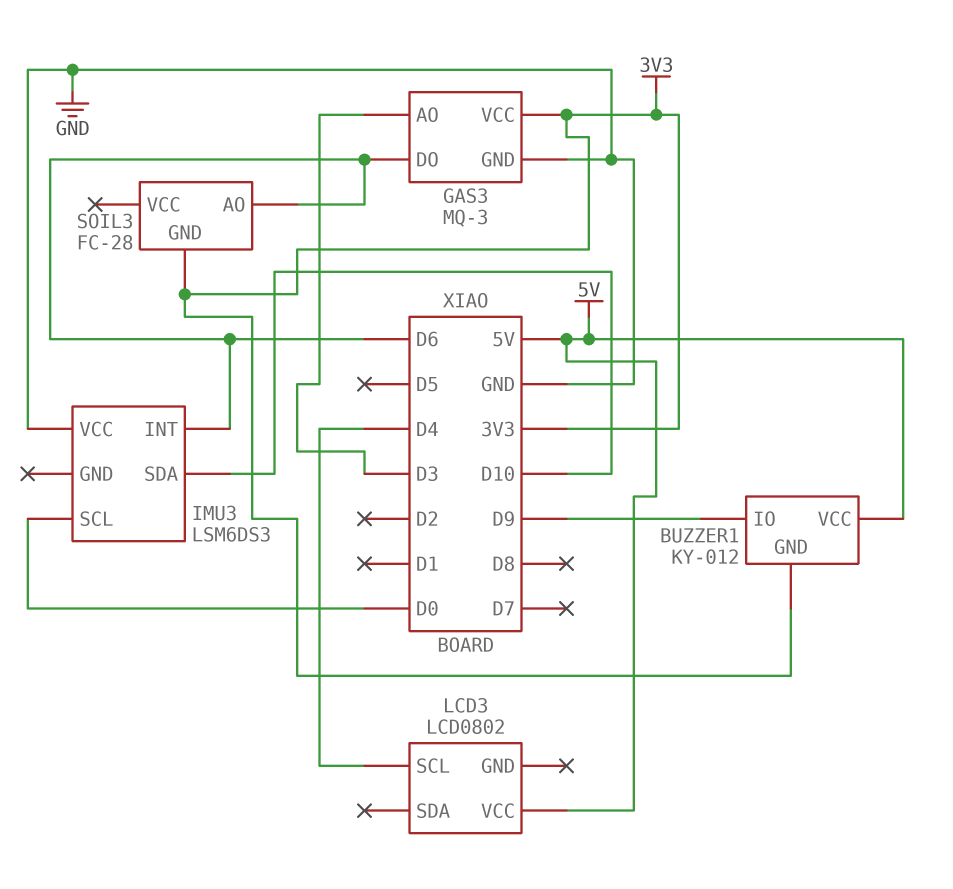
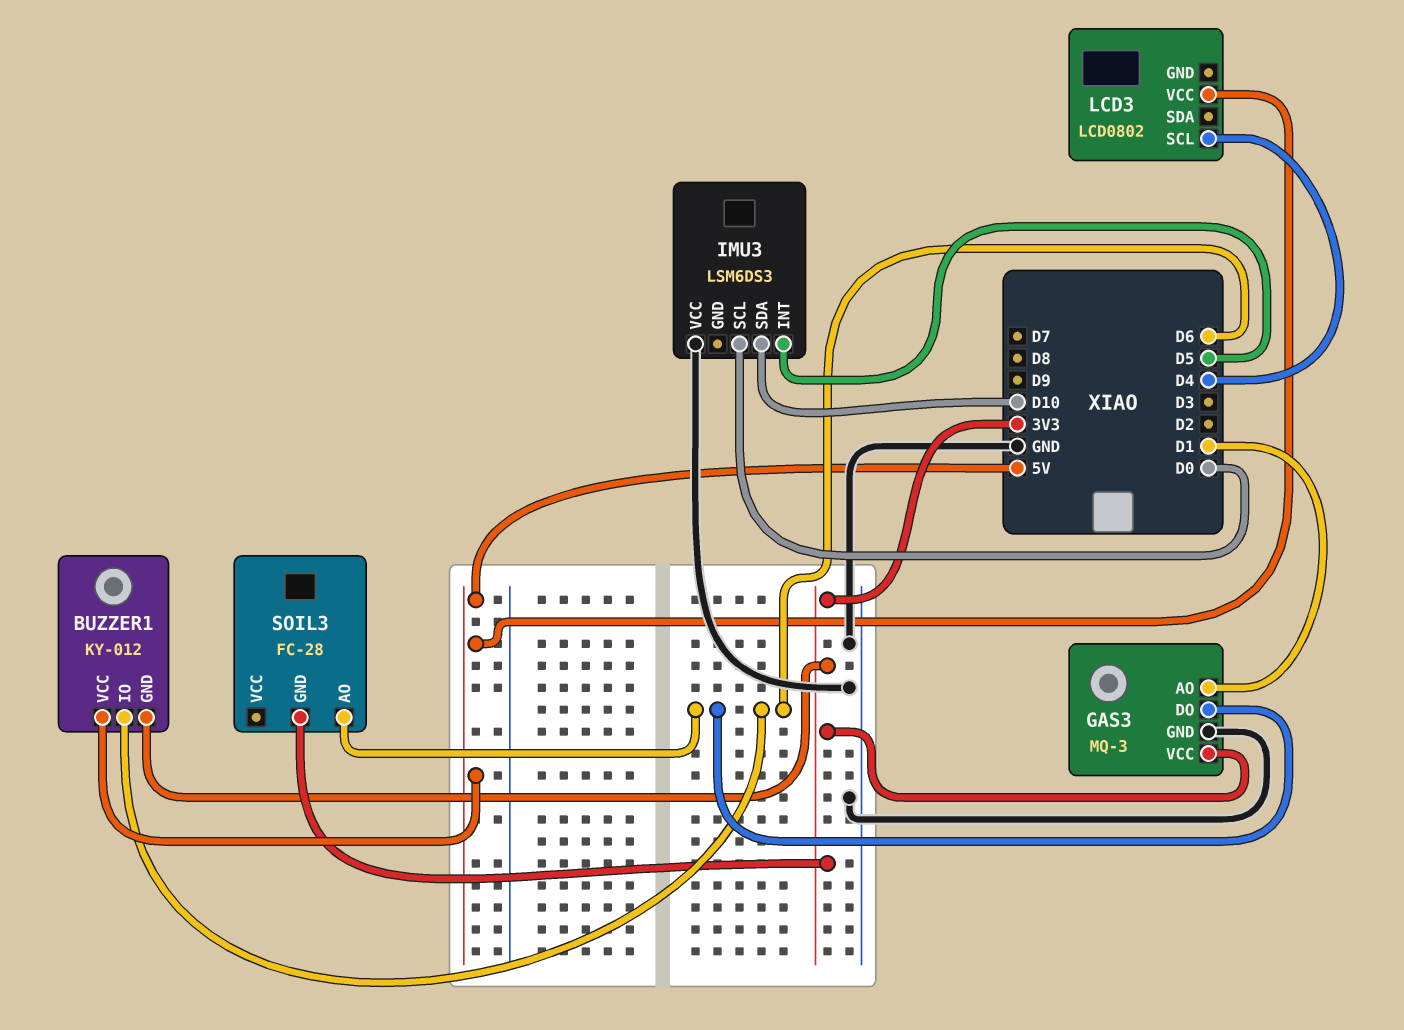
BUZZER1 pin IO: D9 -> D6
GAS3 pin AO: D3 -> D1
IMU3 pin INT: D6 -> D5

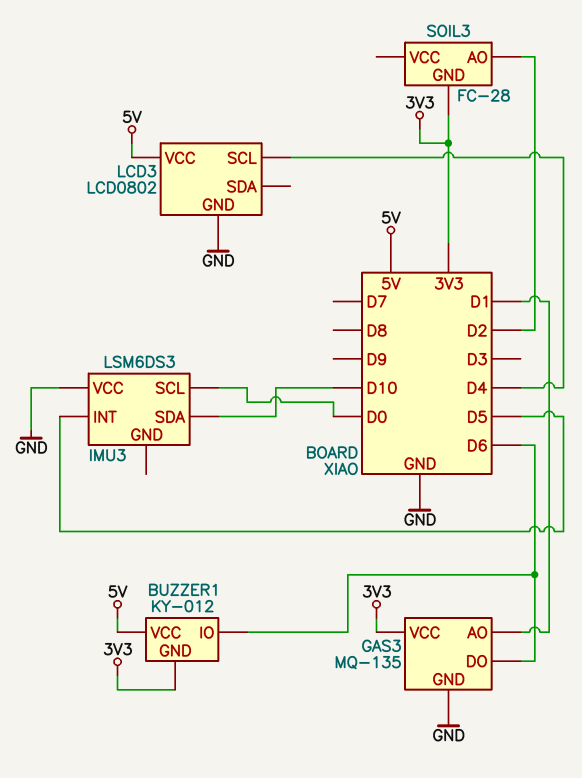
GAS3: MQ-3 -> MQ-135
LCD3 pin GND: none -> GND
SOIL3 pin AO: D6 -> D2

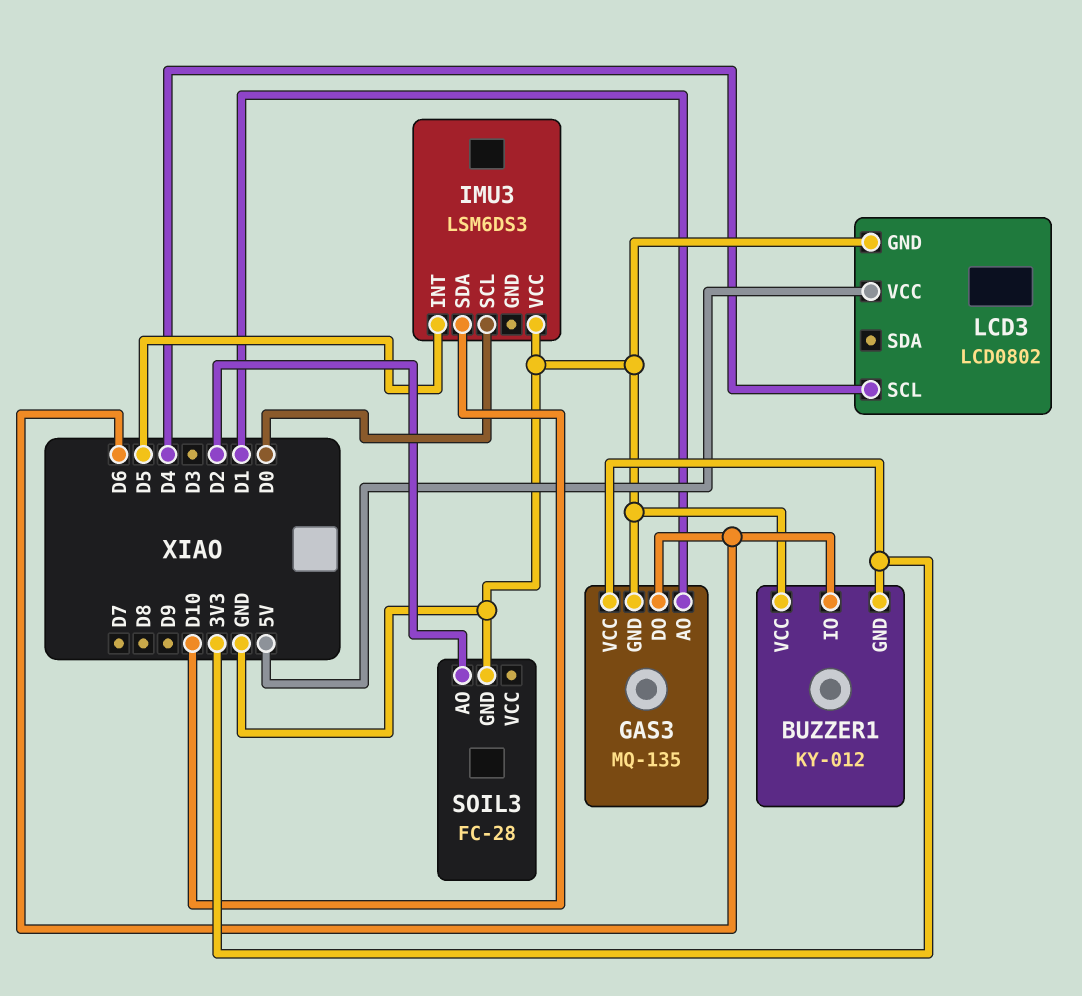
BUZZER1 pin VCC: 5V -> GND
SOIL3 pin GND: 3V3 -> GND

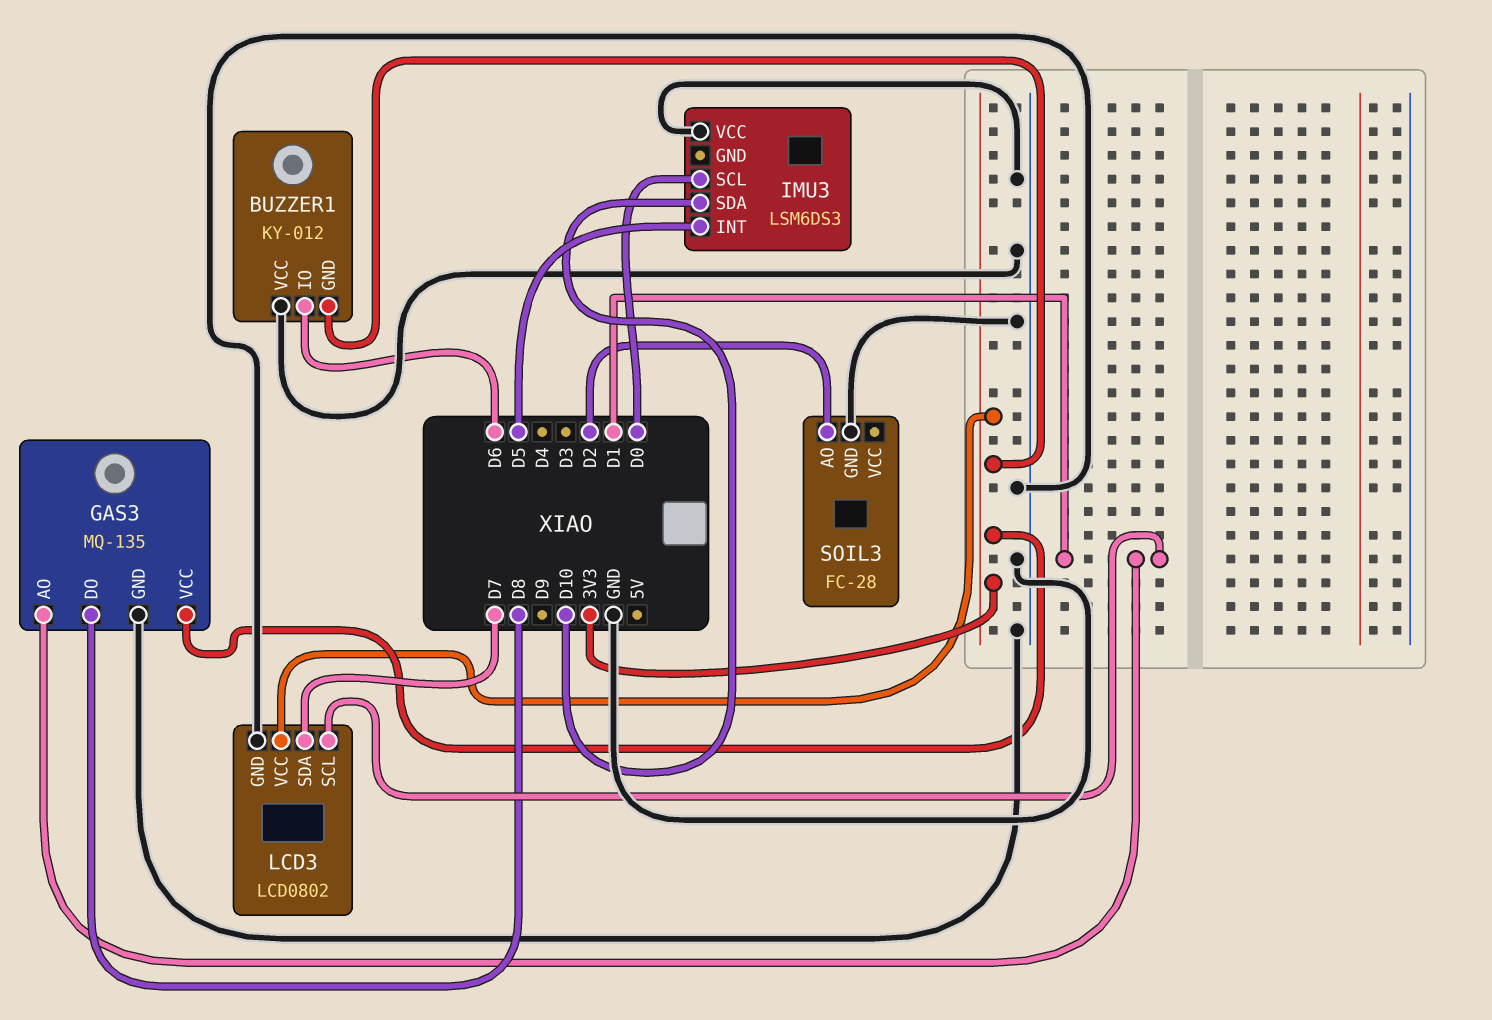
GAS3 pin DO: D6 -> D8
LCD3 pin SCL: D4 -> D1
LCD3 pin SDA: none -> D7
LCD3 pin VCC: 5V -> 3V3

